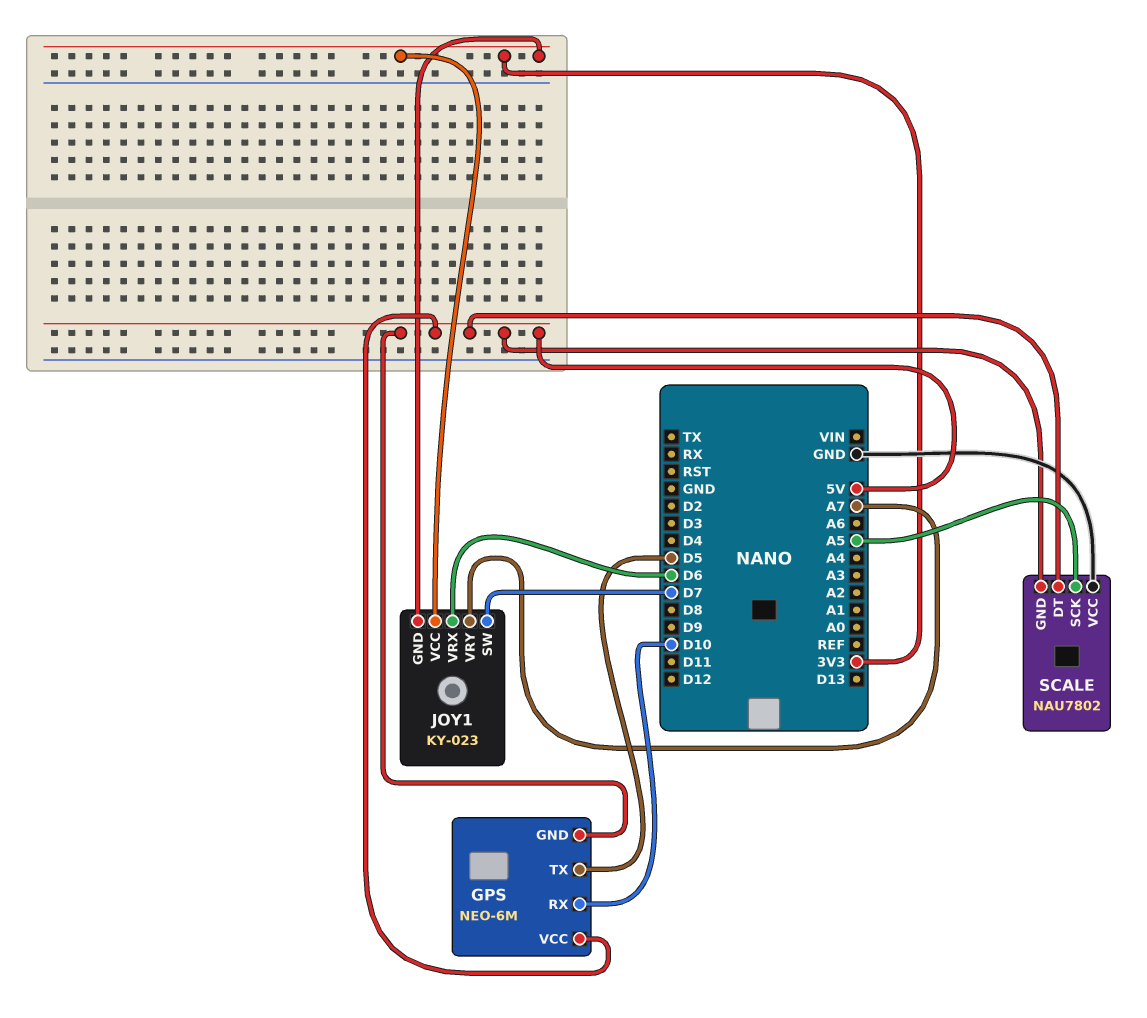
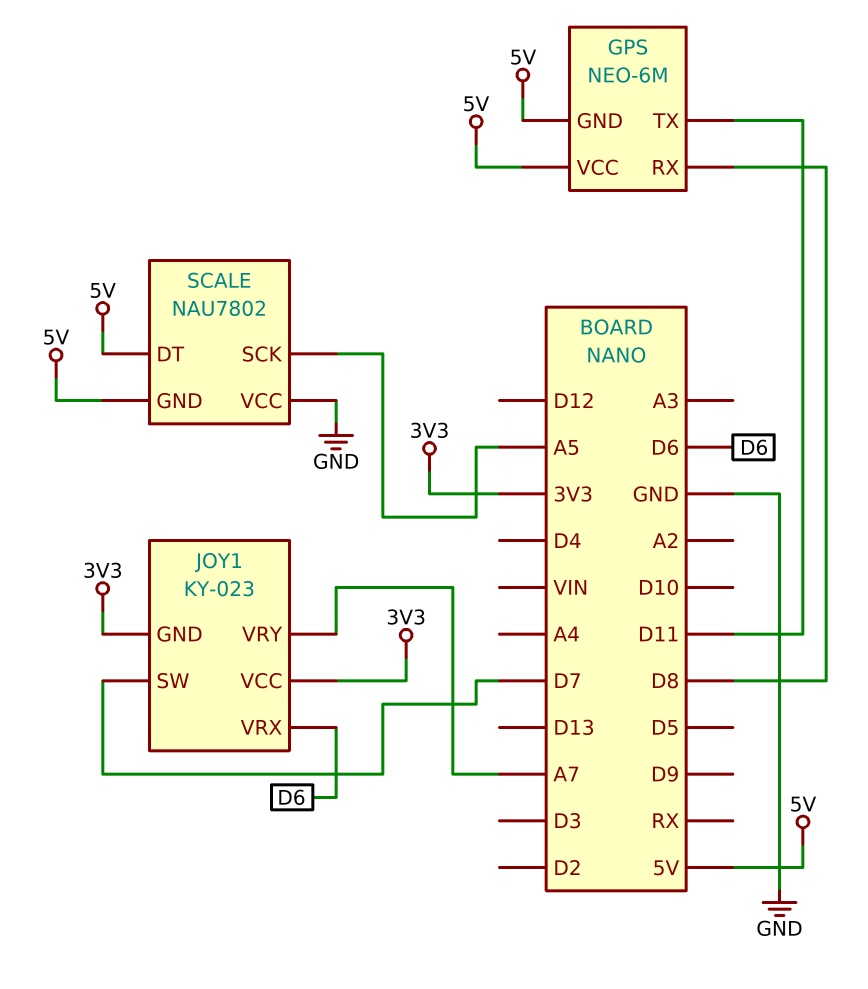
GPS pin RX: D10 -> D8
GPS pin TX: D5 -> D11

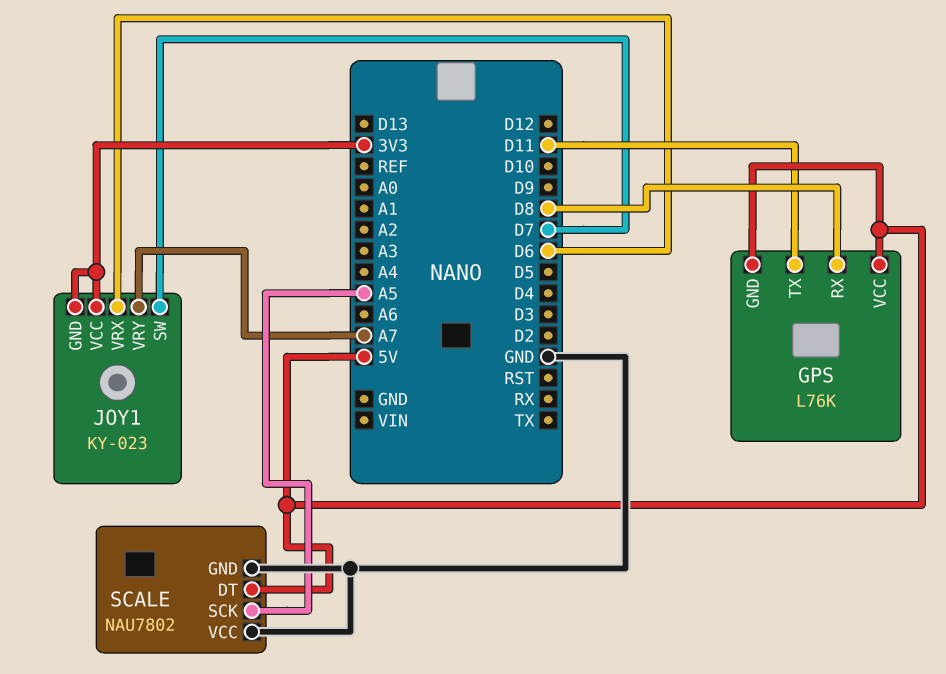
GPS: NEO-6M -> L76K
SCALE pin GND: 5V -> GND

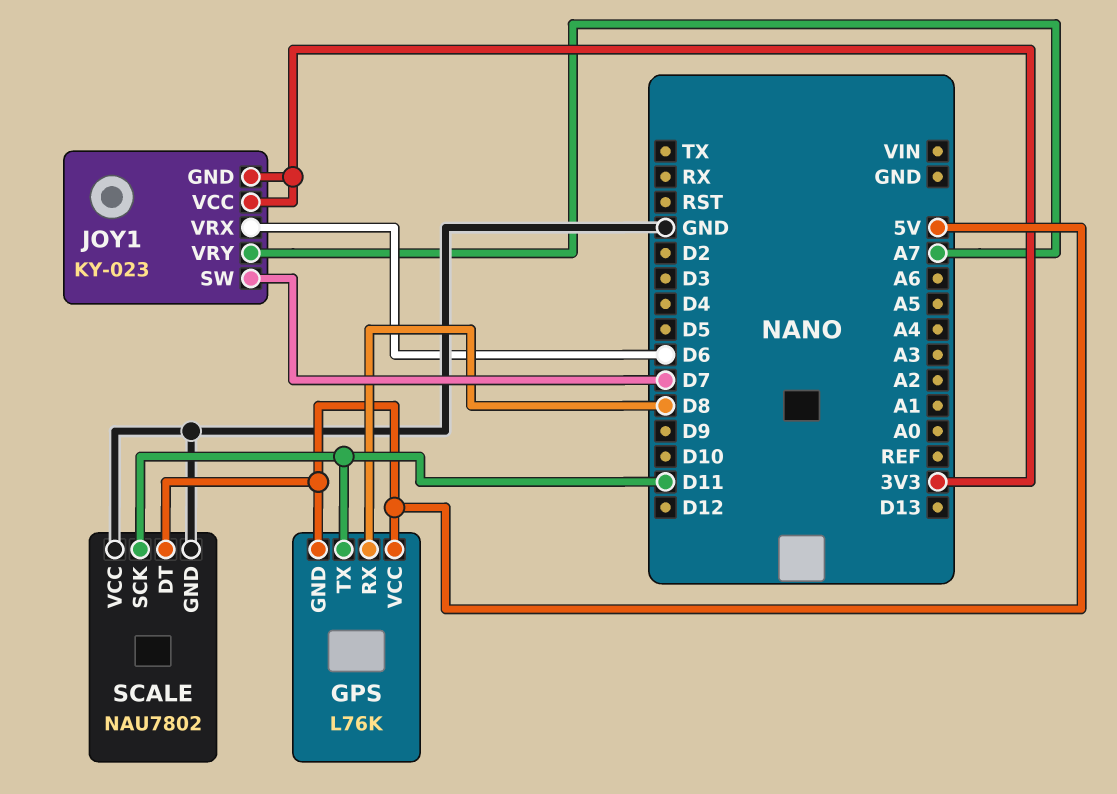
SCALE pin SCK: A5 -> D11

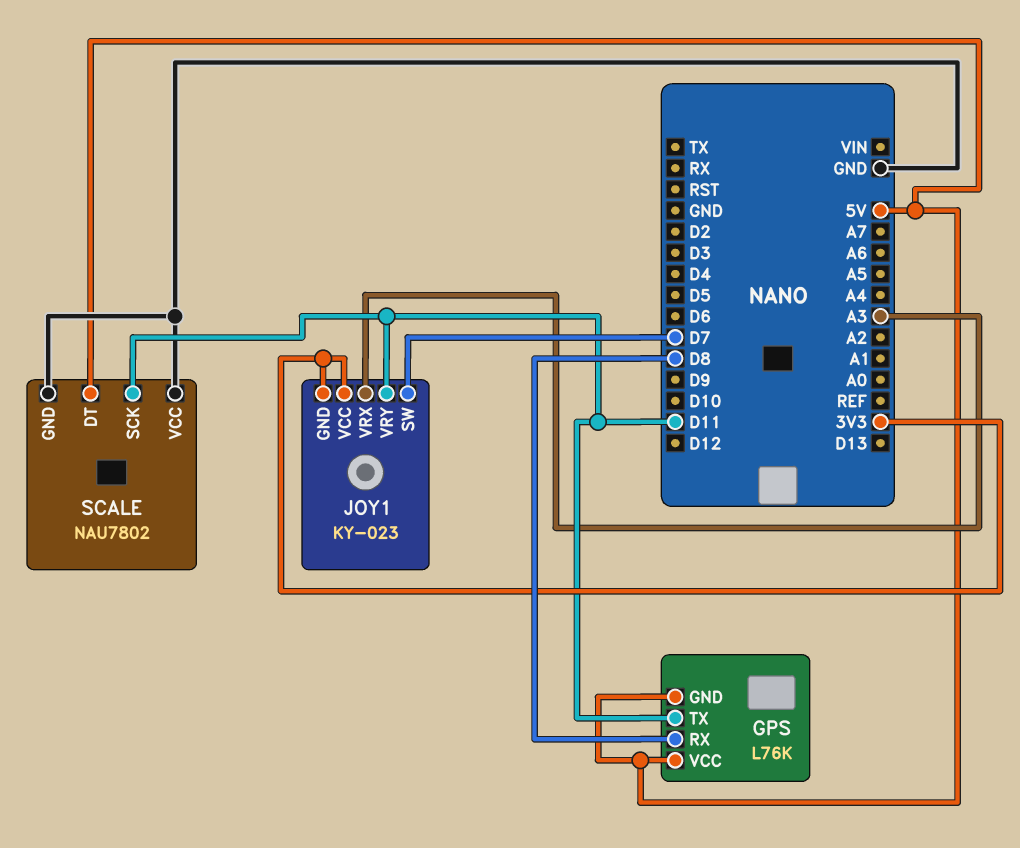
JOY1 pin VRX: D6 -> A3
JOY1 pin VRY: A7 -> D11

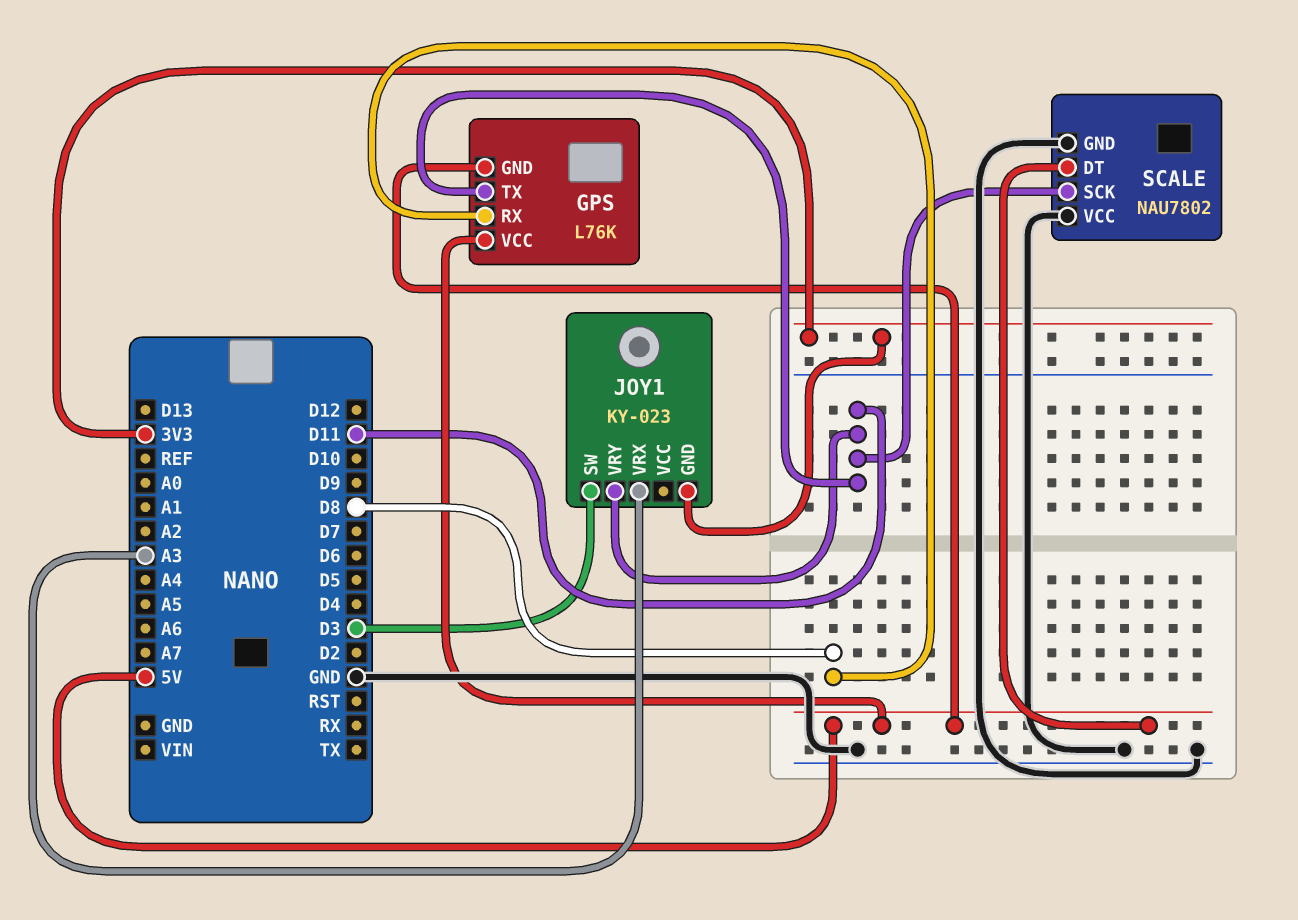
JOY1 pin SW: D7 -> D3
JOY1 pin VCC: 3V3 -> none

